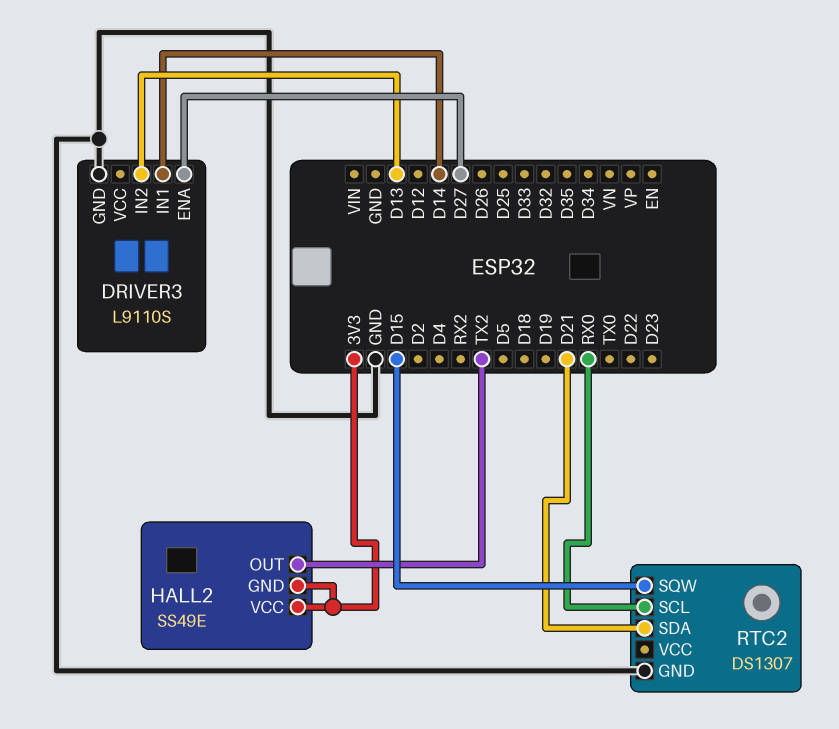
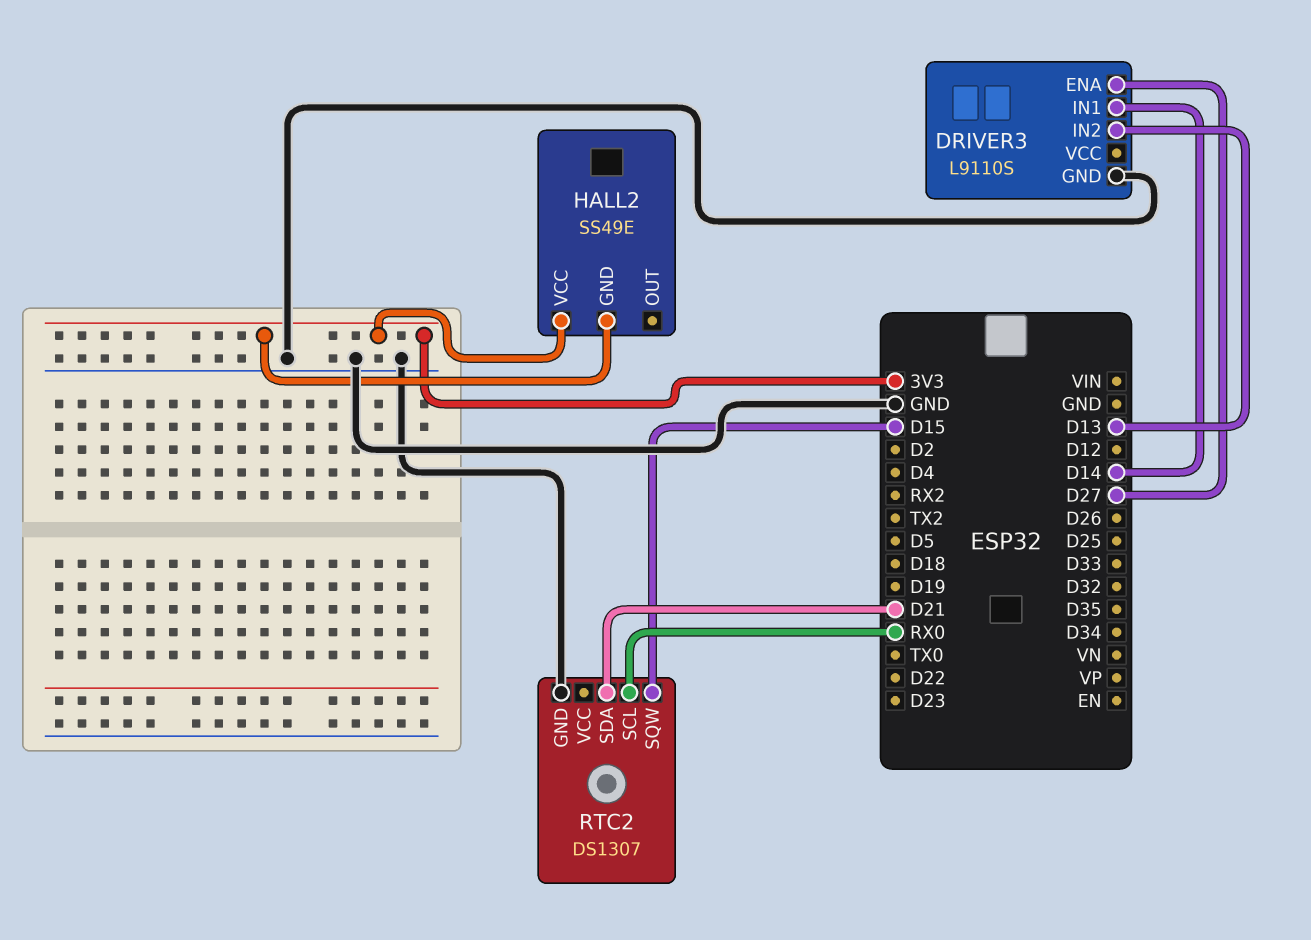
HALL2 pin OUT: TX2 -> none

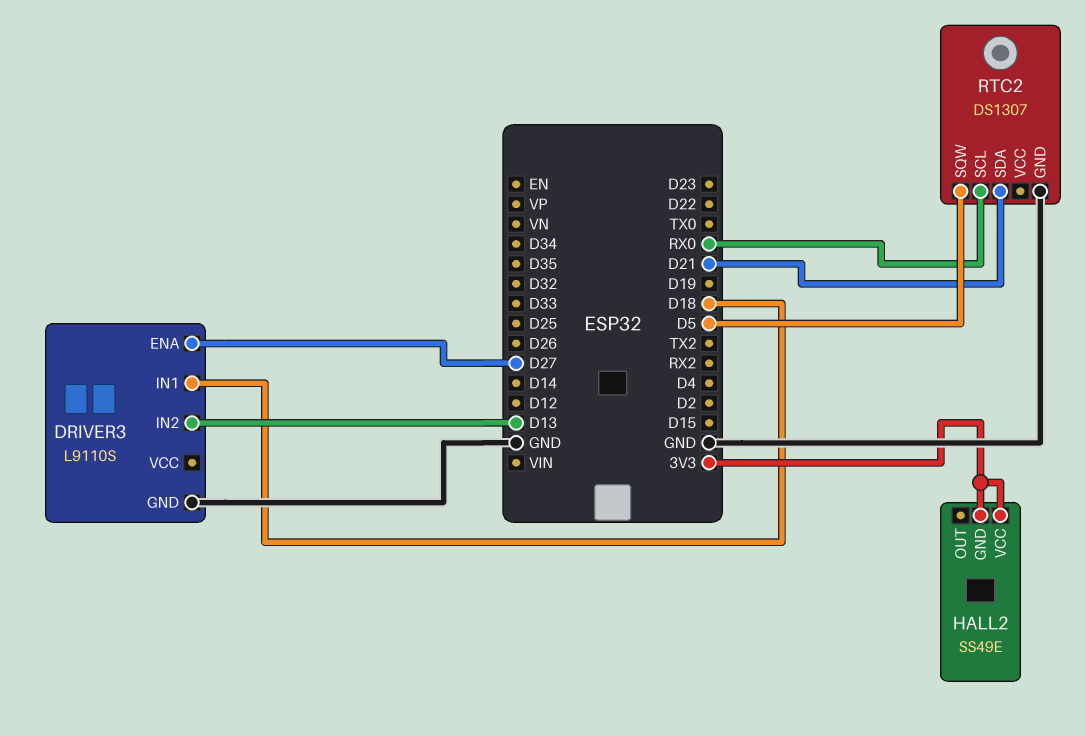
DRIVER3 pin IN1: D14 -> D18
RTC2 pin SQW: D15 -> D5

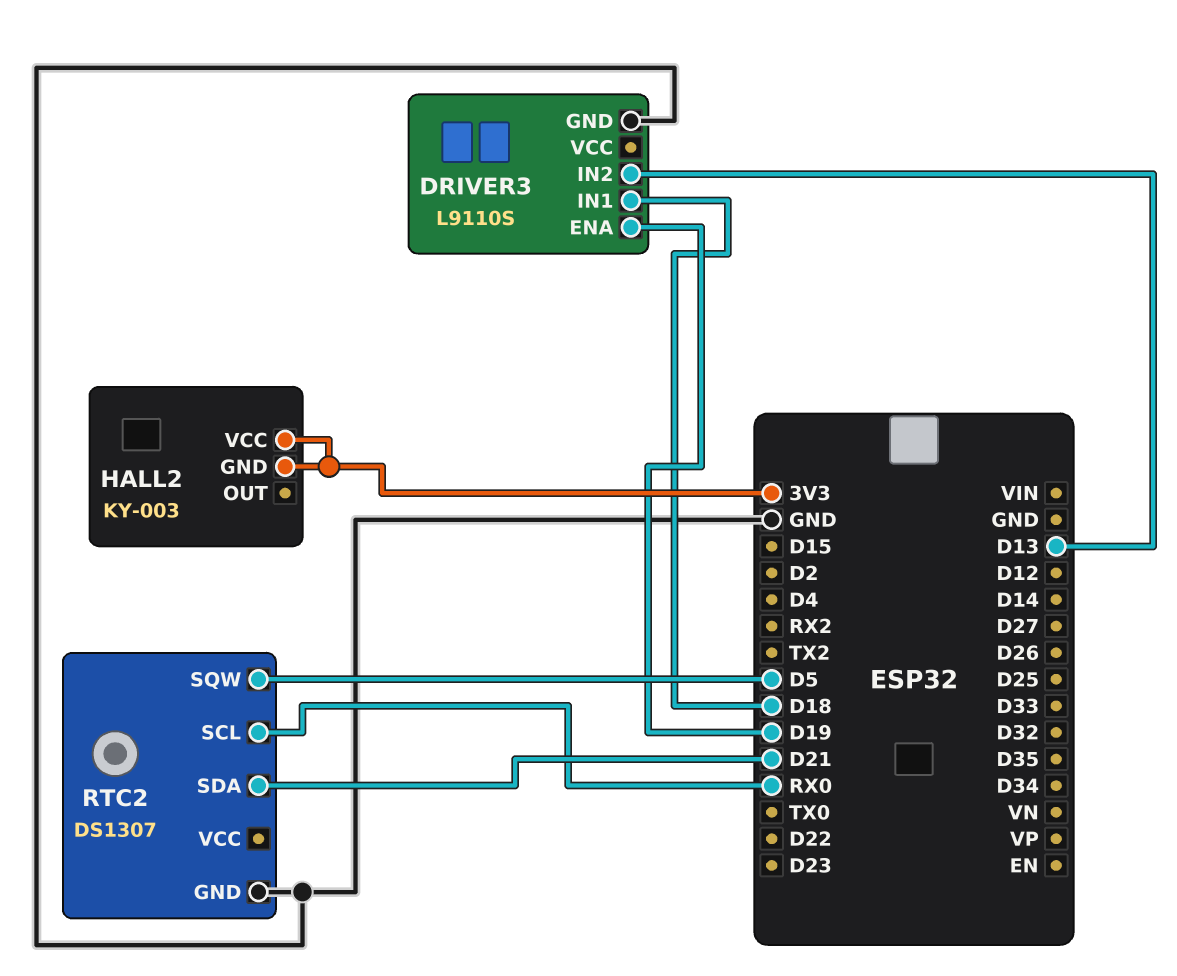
DRIVER3 pin ENA: D27 -> D19
HALL2: SS49E -> KY-003

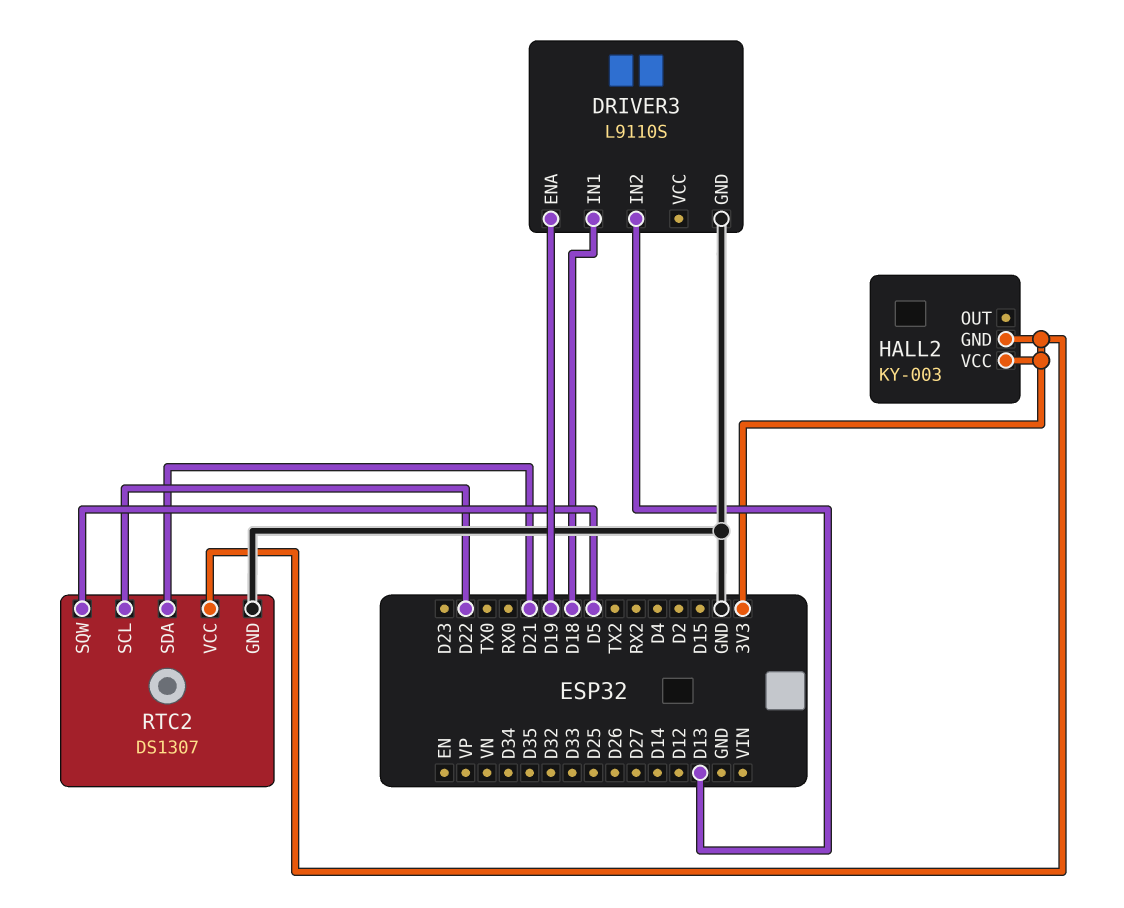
RTC2 pin SCL: RX0 -> D22
RTC2 pin VCC: none -> 3V3

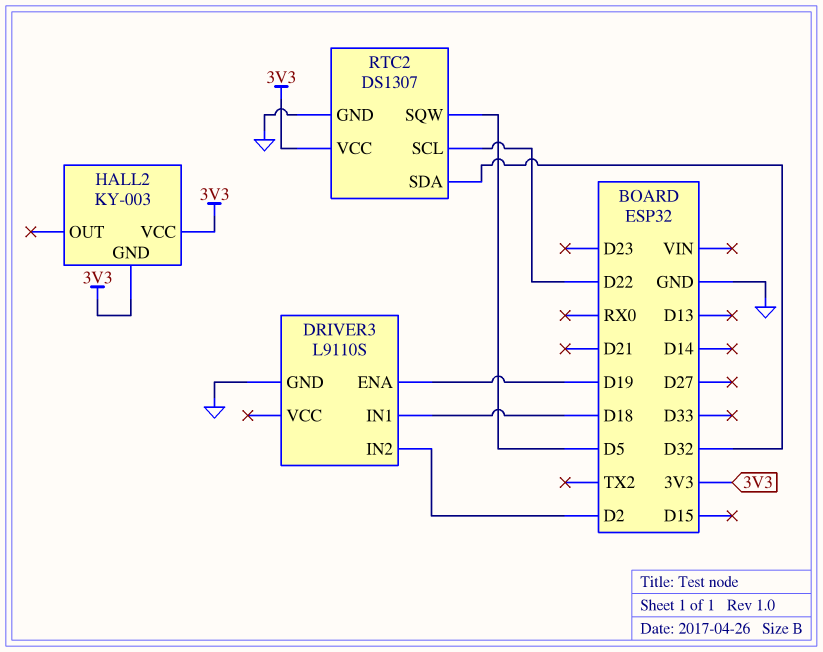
DRIVER3 pin IN2: D13 -> D2
RTC2 pin SDA: D21 -> D32

